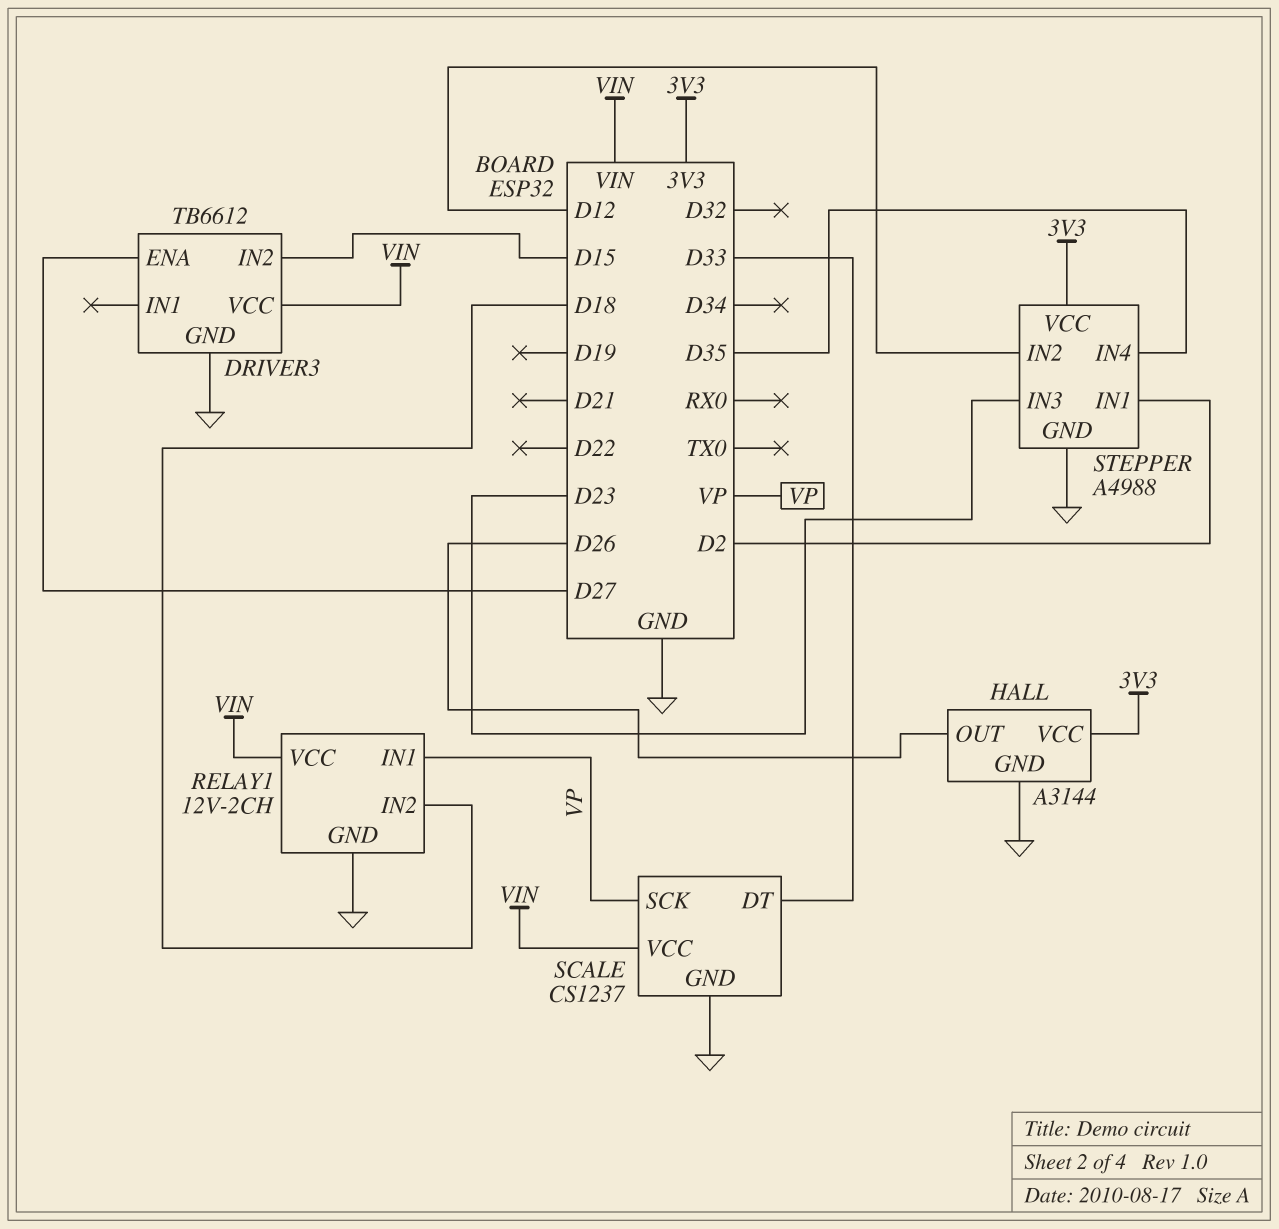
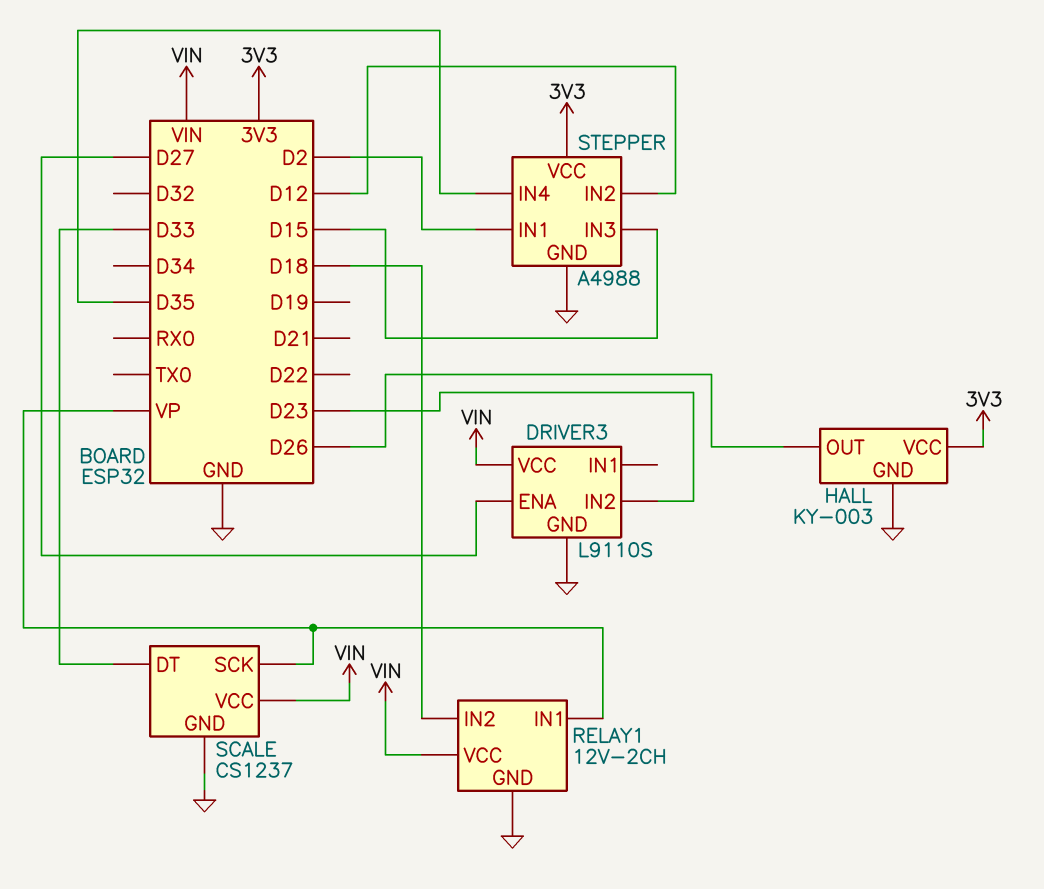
DRIVER3: TB6612 -> L9110S
DRIVER3 pin IN2: D15 -> D23
HALL: A3144 -> KY-003
STEPPER pin IN3: D23 -> D15

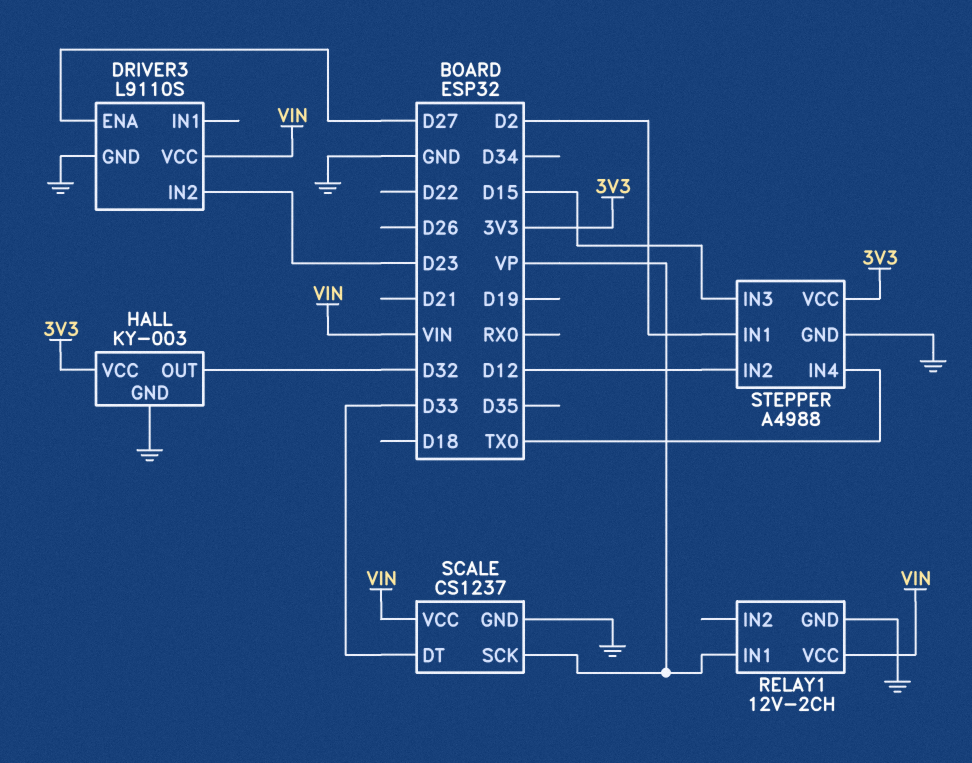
HALL pin OUT: D26 -> D32
RELAY1 pin IN2: D18 -> none
STEPPER pin IN4: D35 -> TX0

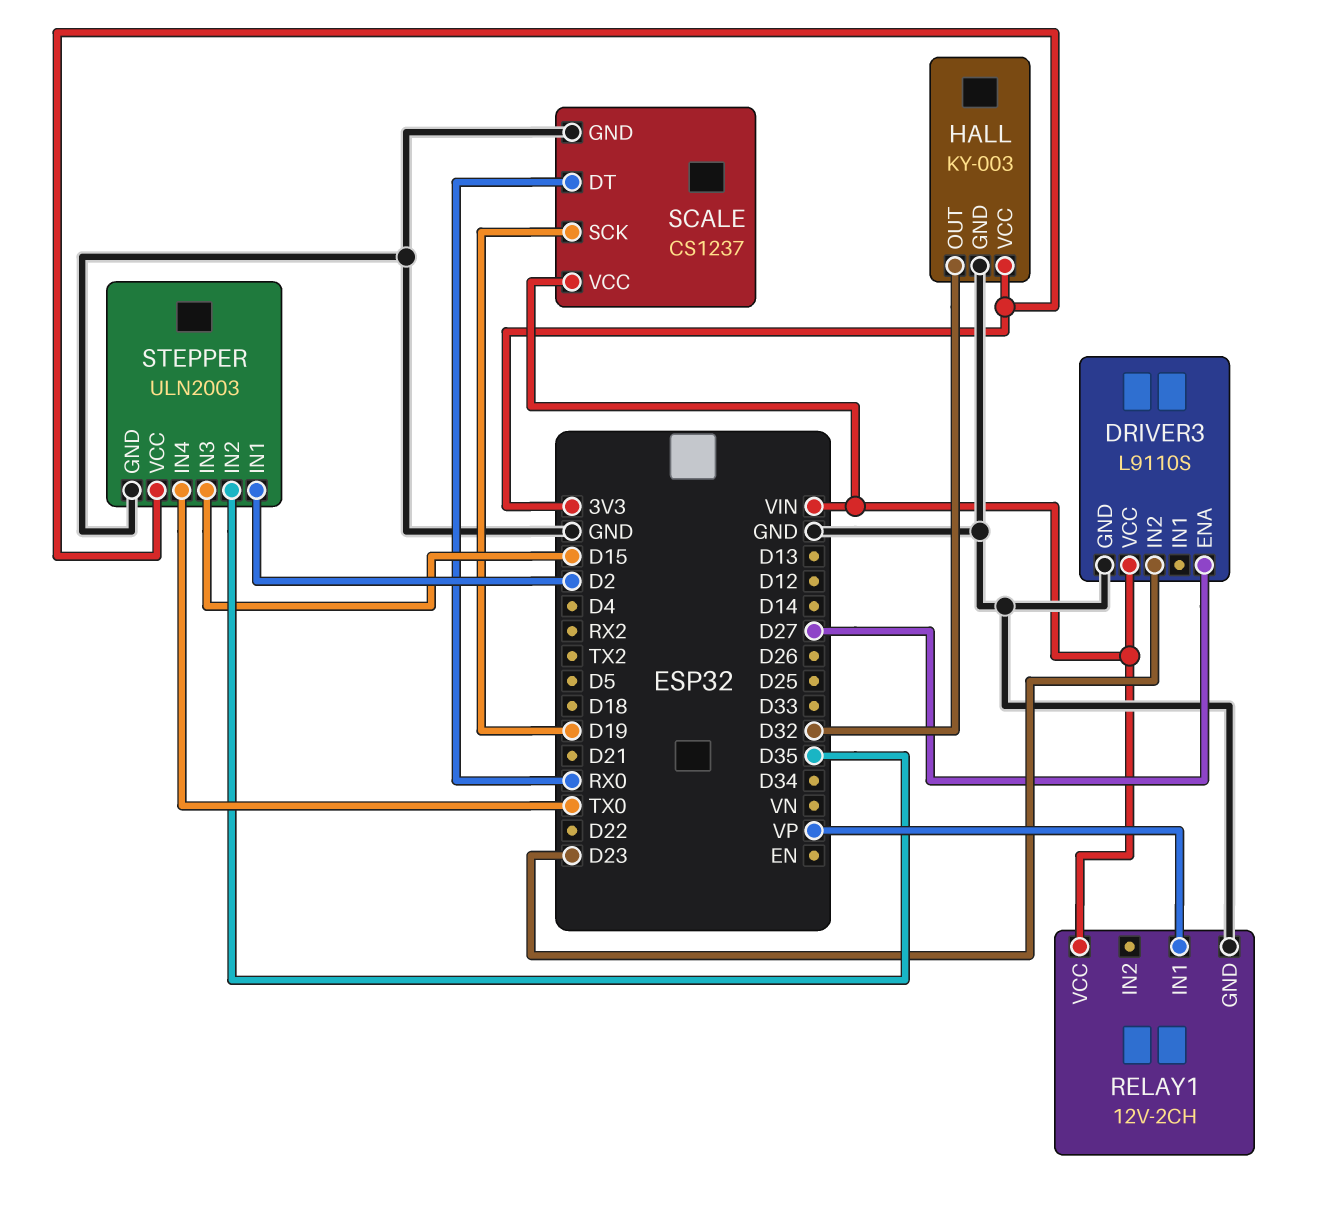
SCALE pin DT: D33 -> RX0
SCALE pin SCK: VP -> D19
STEPPER: A4988 -> ULN2003
STEPPER pin IN2: D12 -> D35

